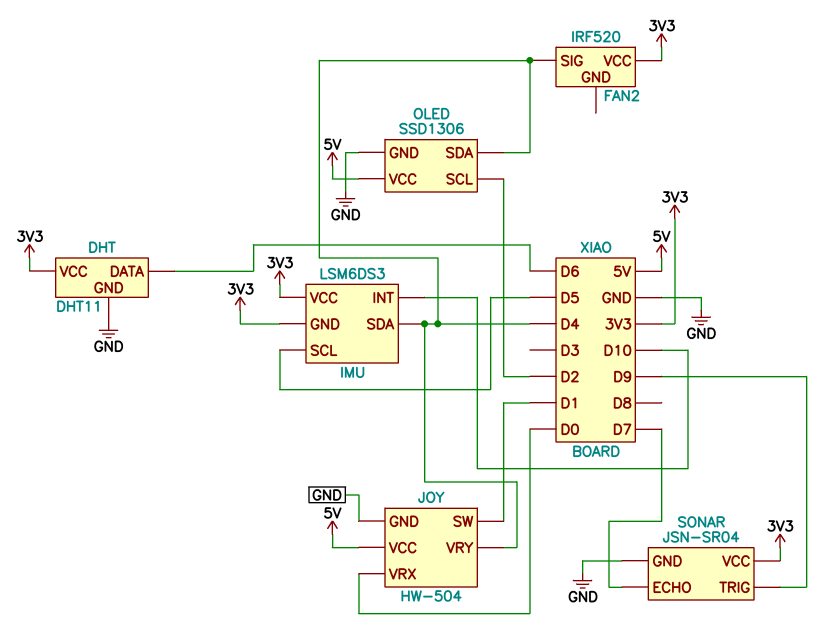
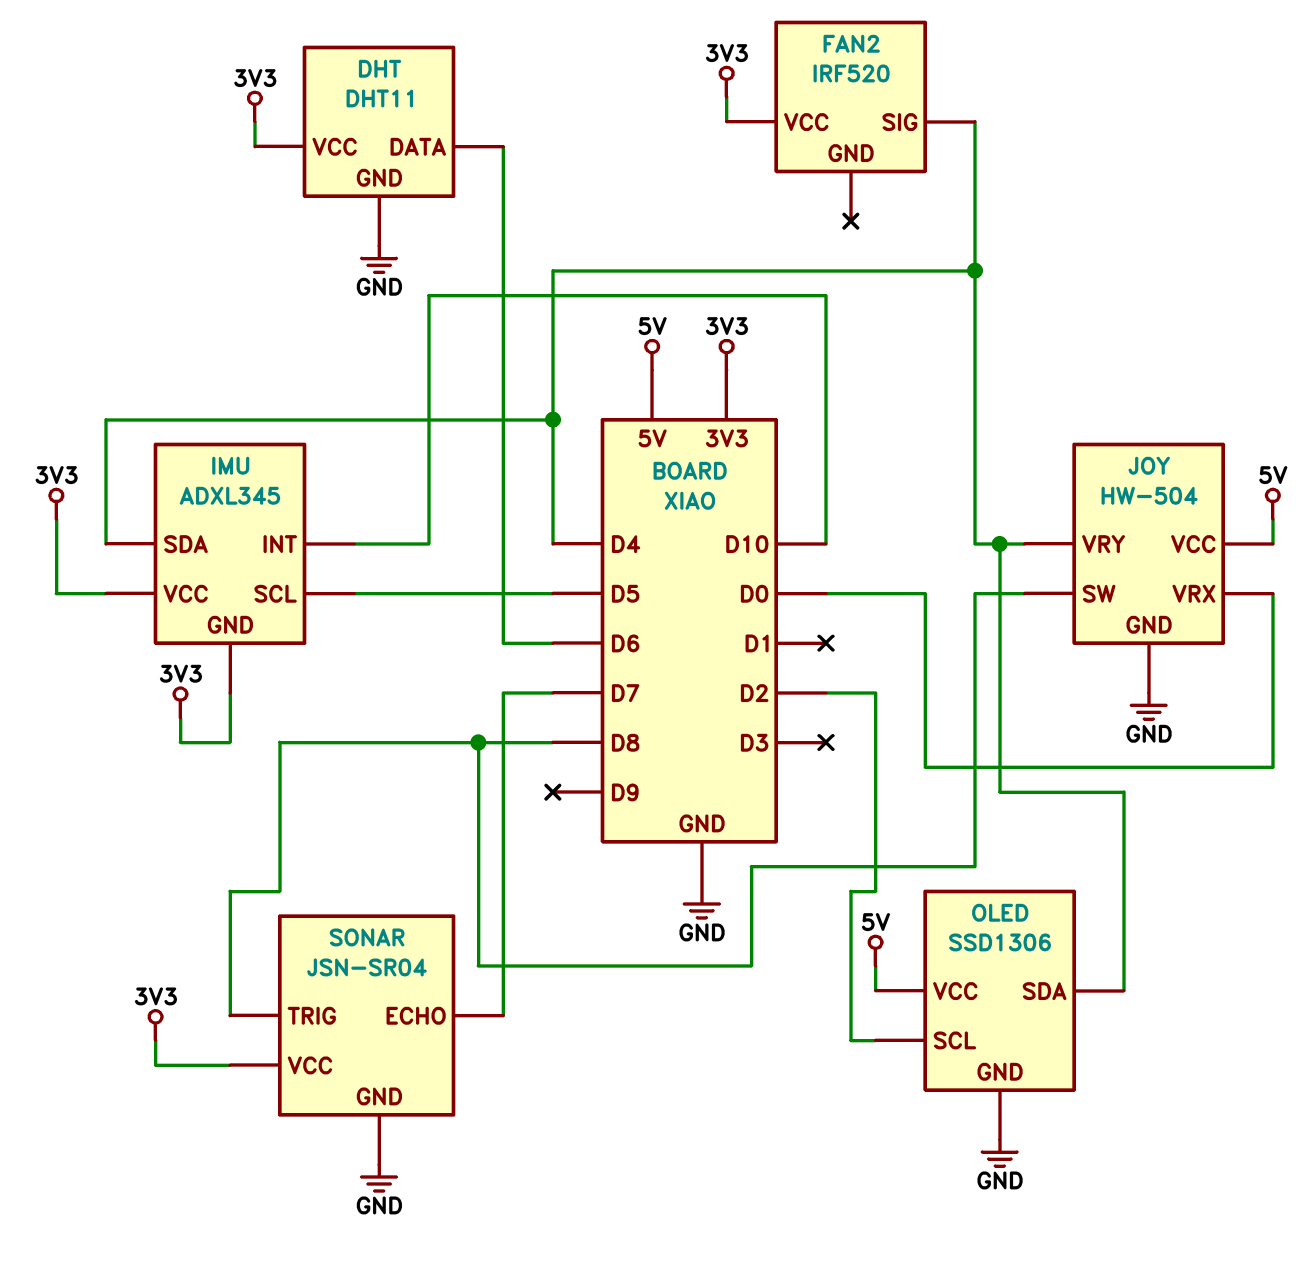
IMU: LSM6DS3 -> ADXL345
JOY pin SW: D1 -> D8
SONAR pin TRIG: D9 -> D8

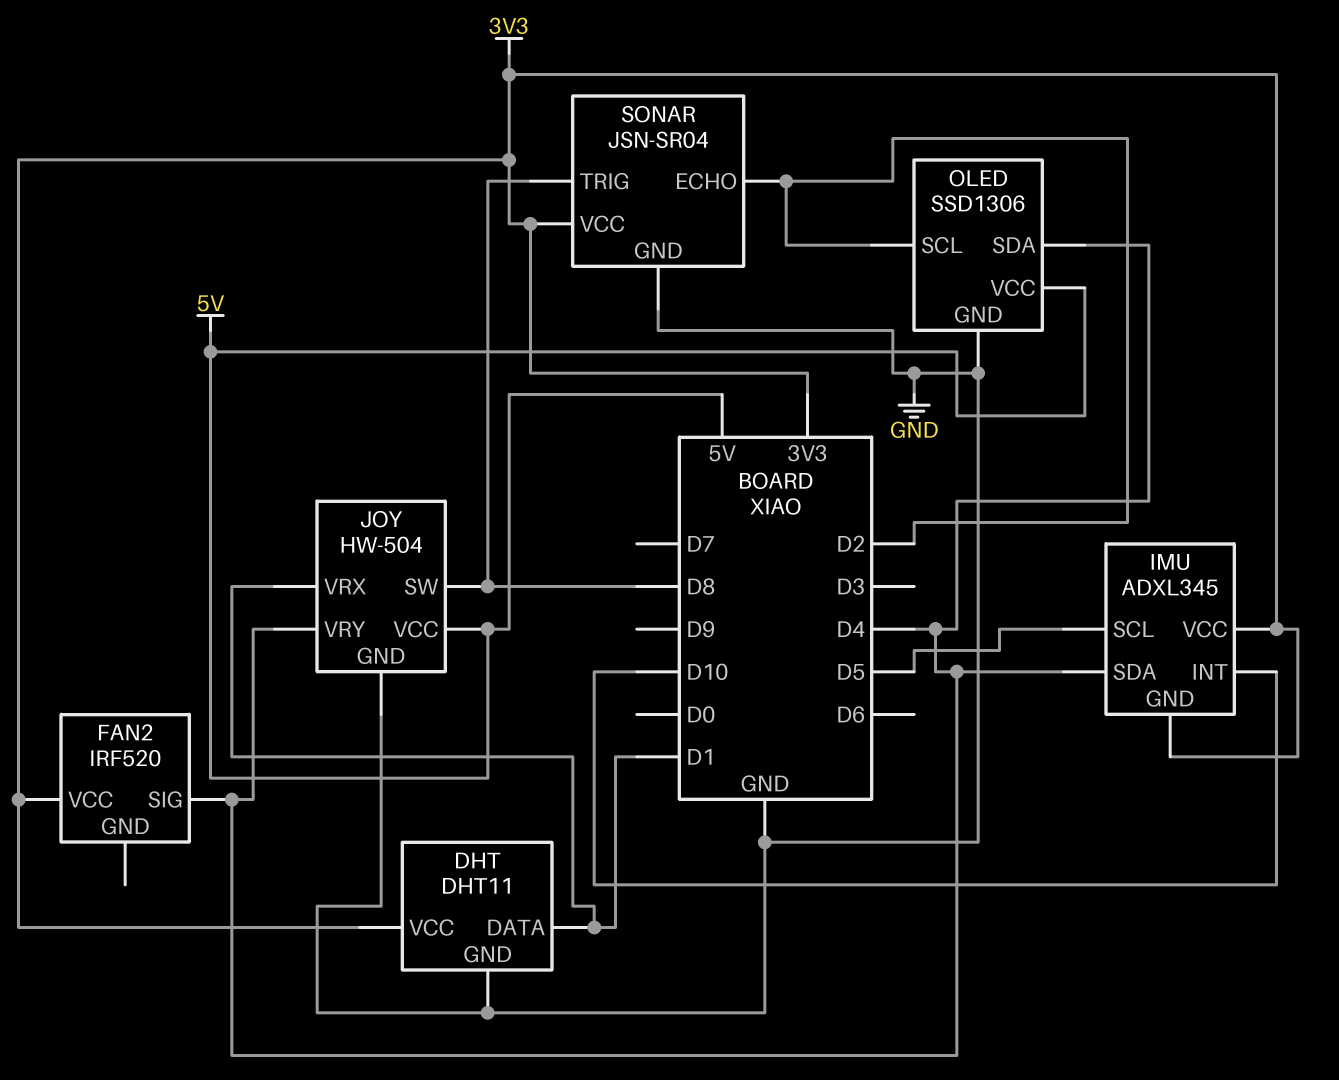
DHT pin DATA: D6 -> D1
JOY pin VRX: D0 -> D1
SONAR pin ECHO: D7 -> D2

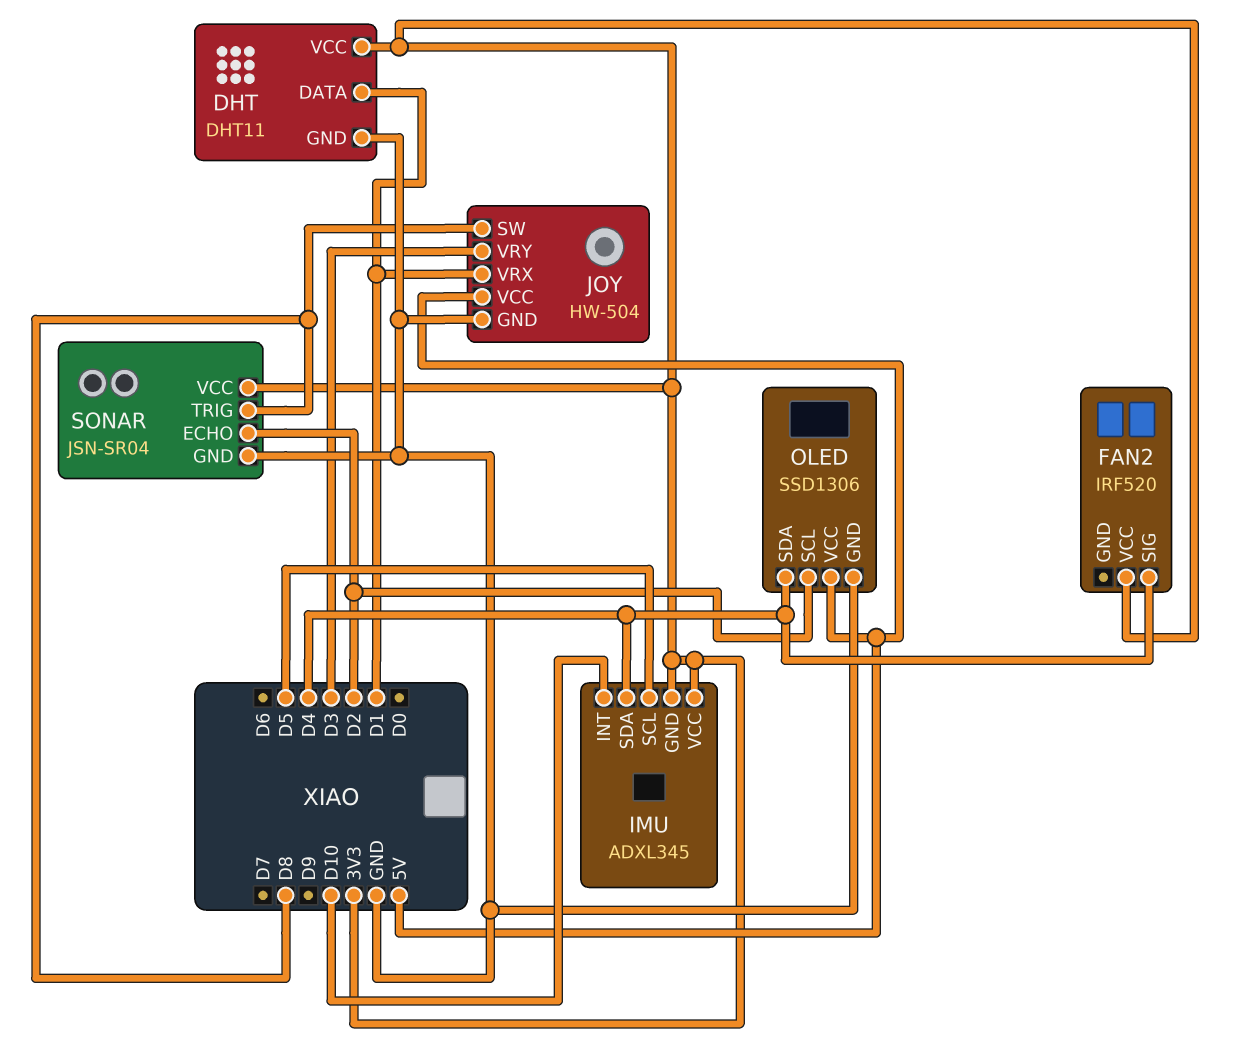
JOY pin VRY: D4 -> D3

